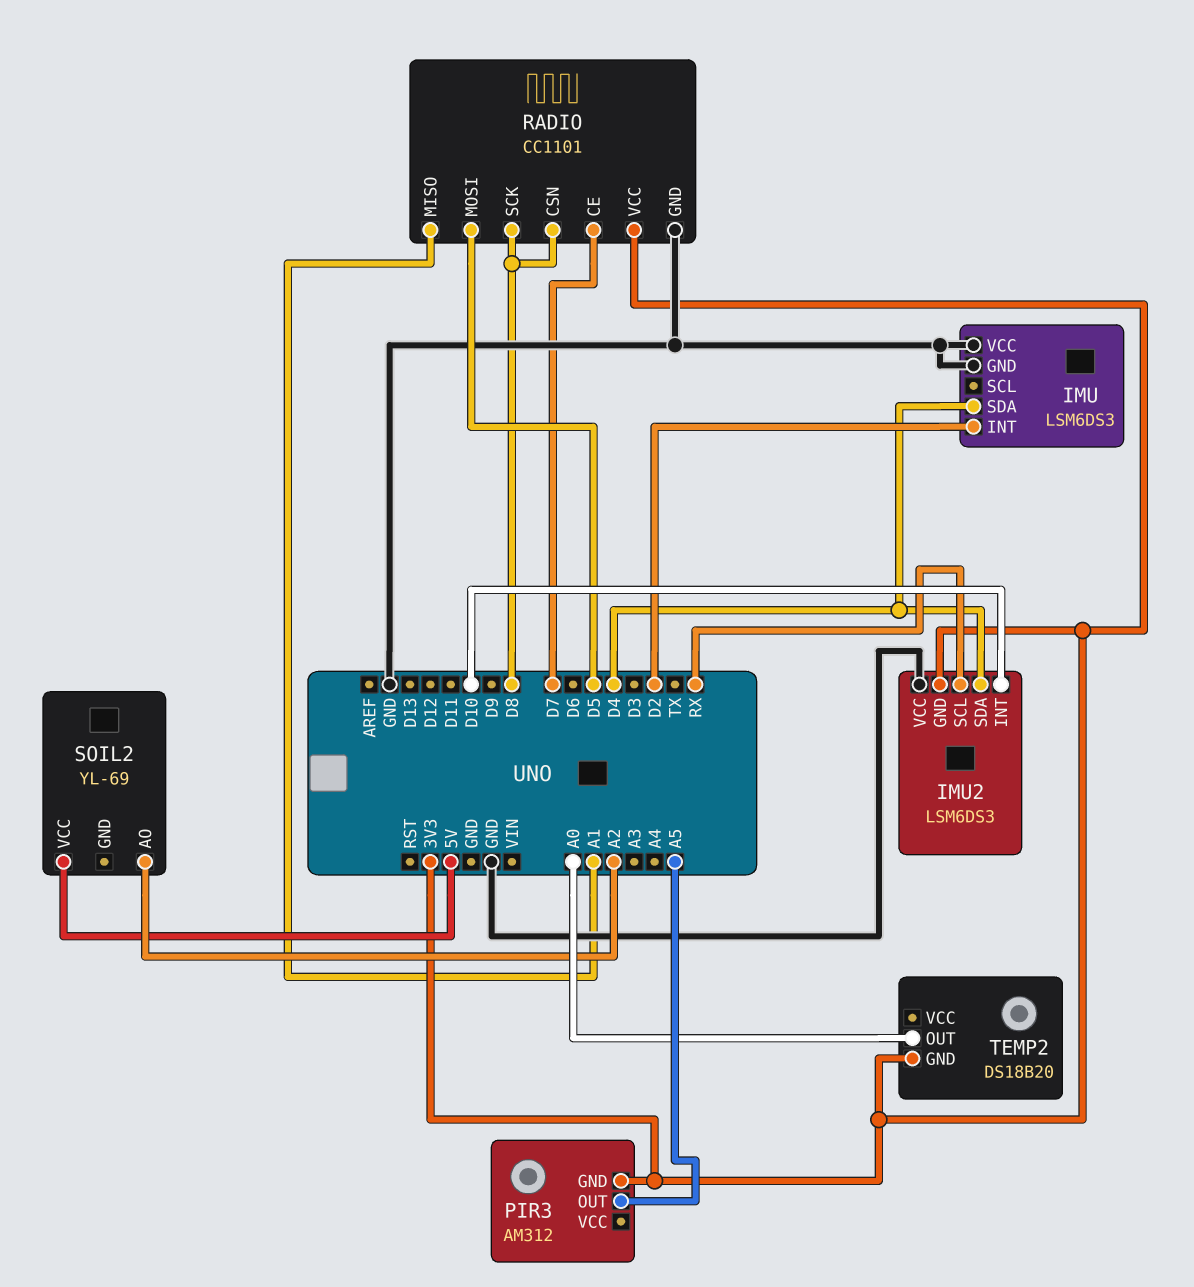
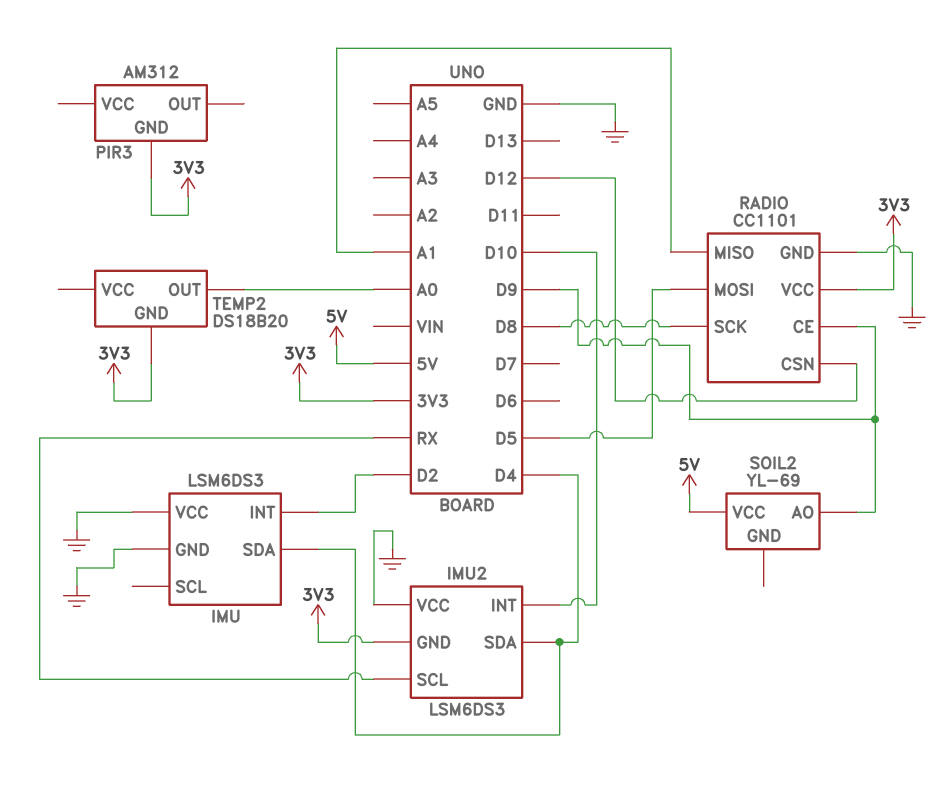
PIR3 pin OUT: A5 -> none
RADIO pin CE: D7 -> D9
RADIO pin CSN: D8 -> D12
SOIL2 pin AO: A2 -> D9

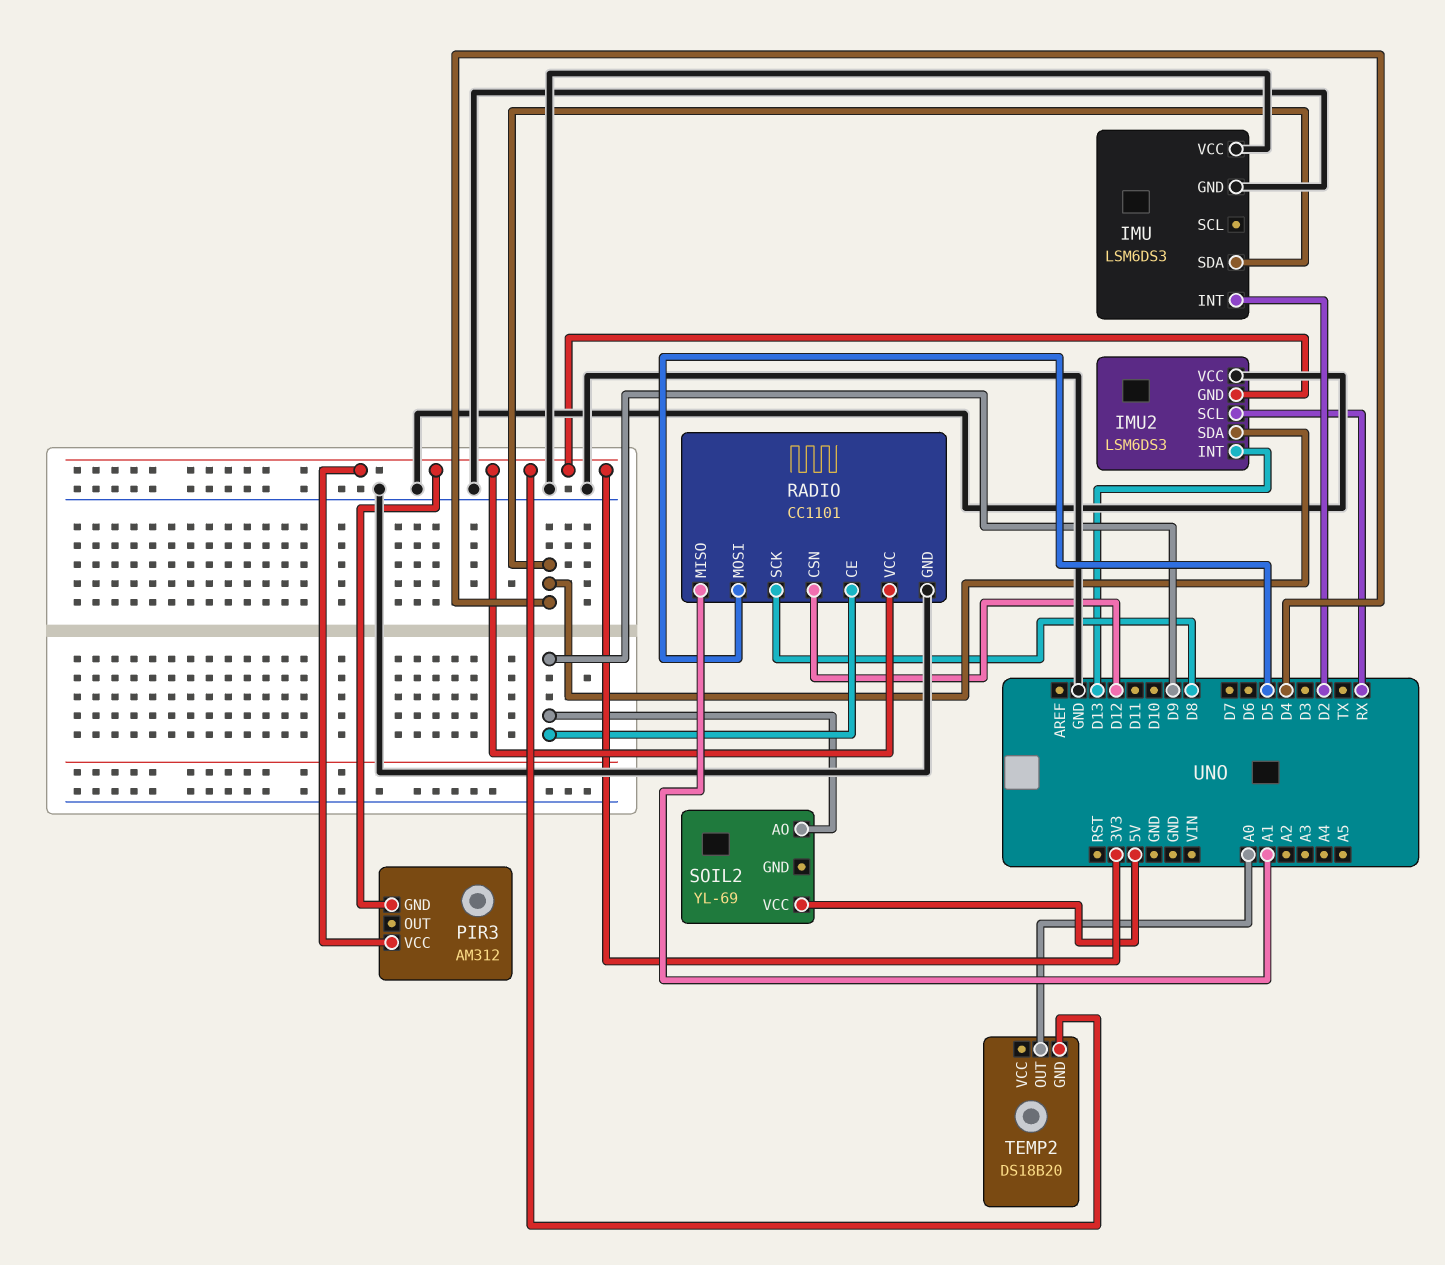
IMU2 pin INT: D10 -> D13
PIR3 pin VCC: none -> 3V3

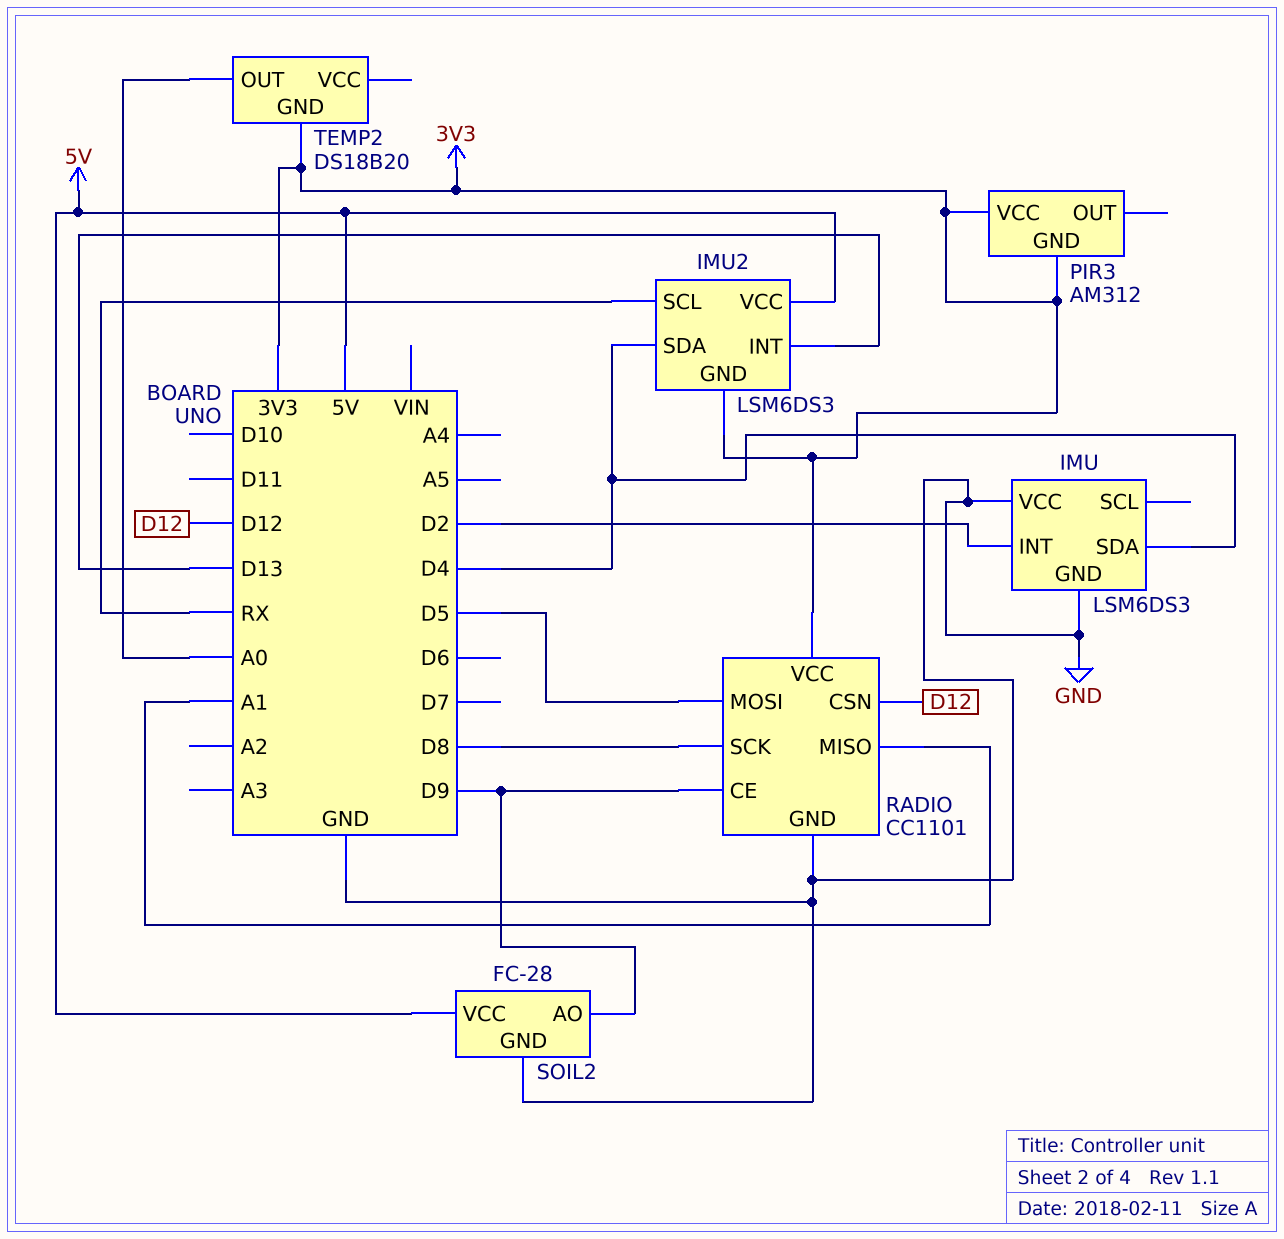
IMU2 pin VCC: GND -> 5V
SOIL2: YL-69 -> FC-28
SOIL2 pin GND: none -> GND

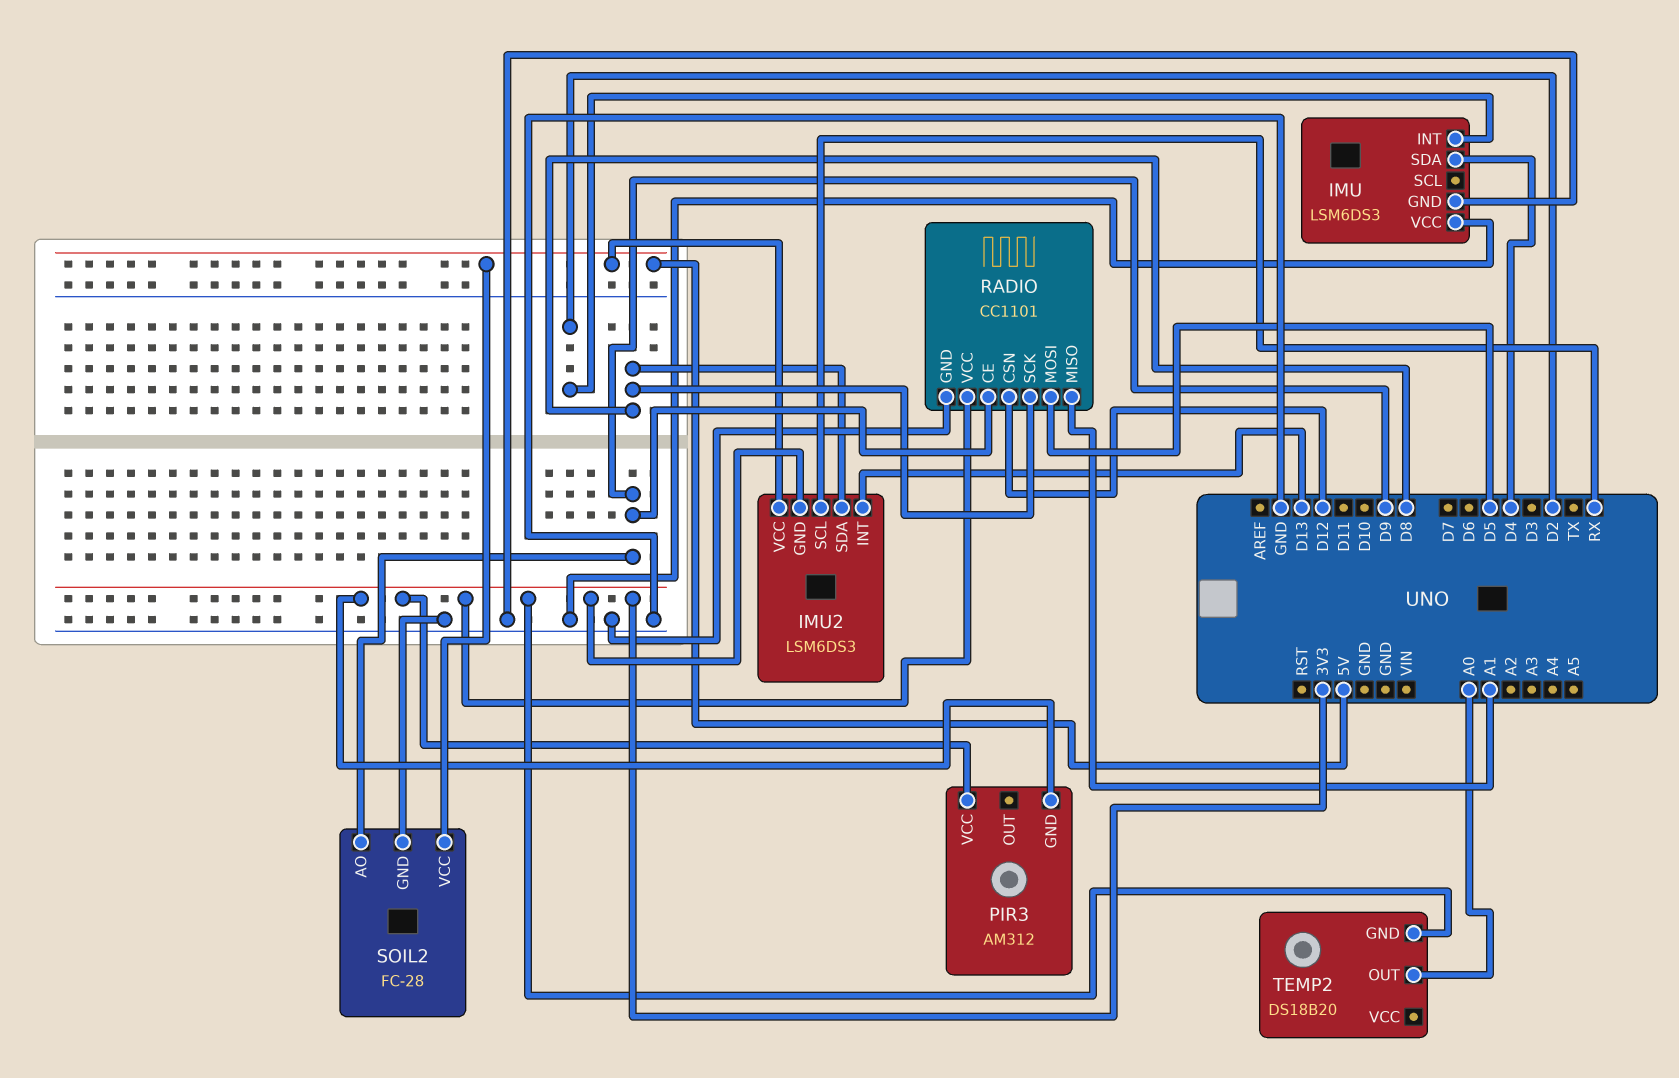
IMU2 pin SDA: D4 -> D8

